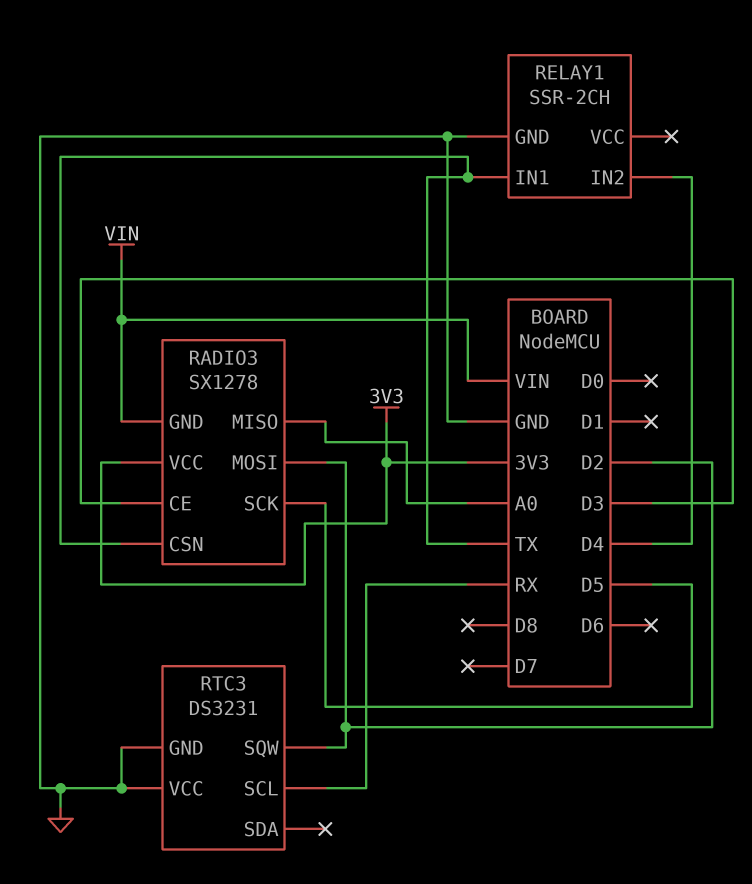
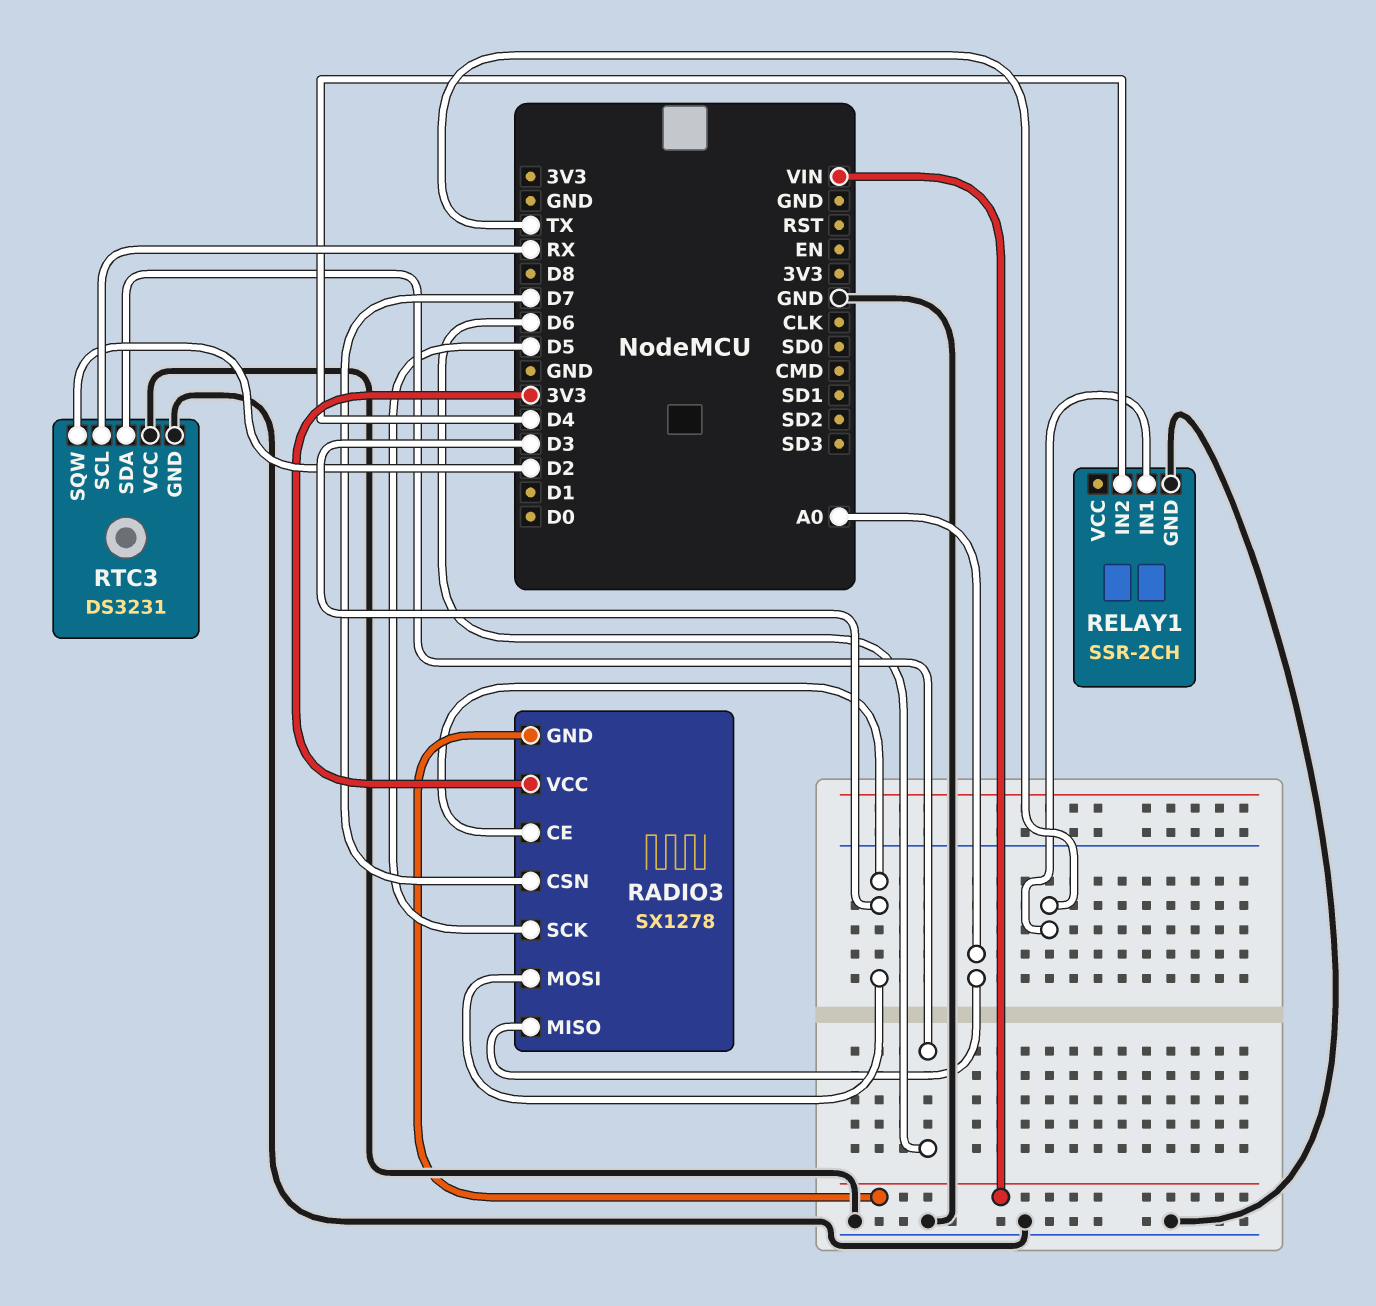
RADIO3 pin CSN: TX -> D7
RADIO3 pin MOSI: D2 -> D3
RTC3 pin SDA: none -> D6

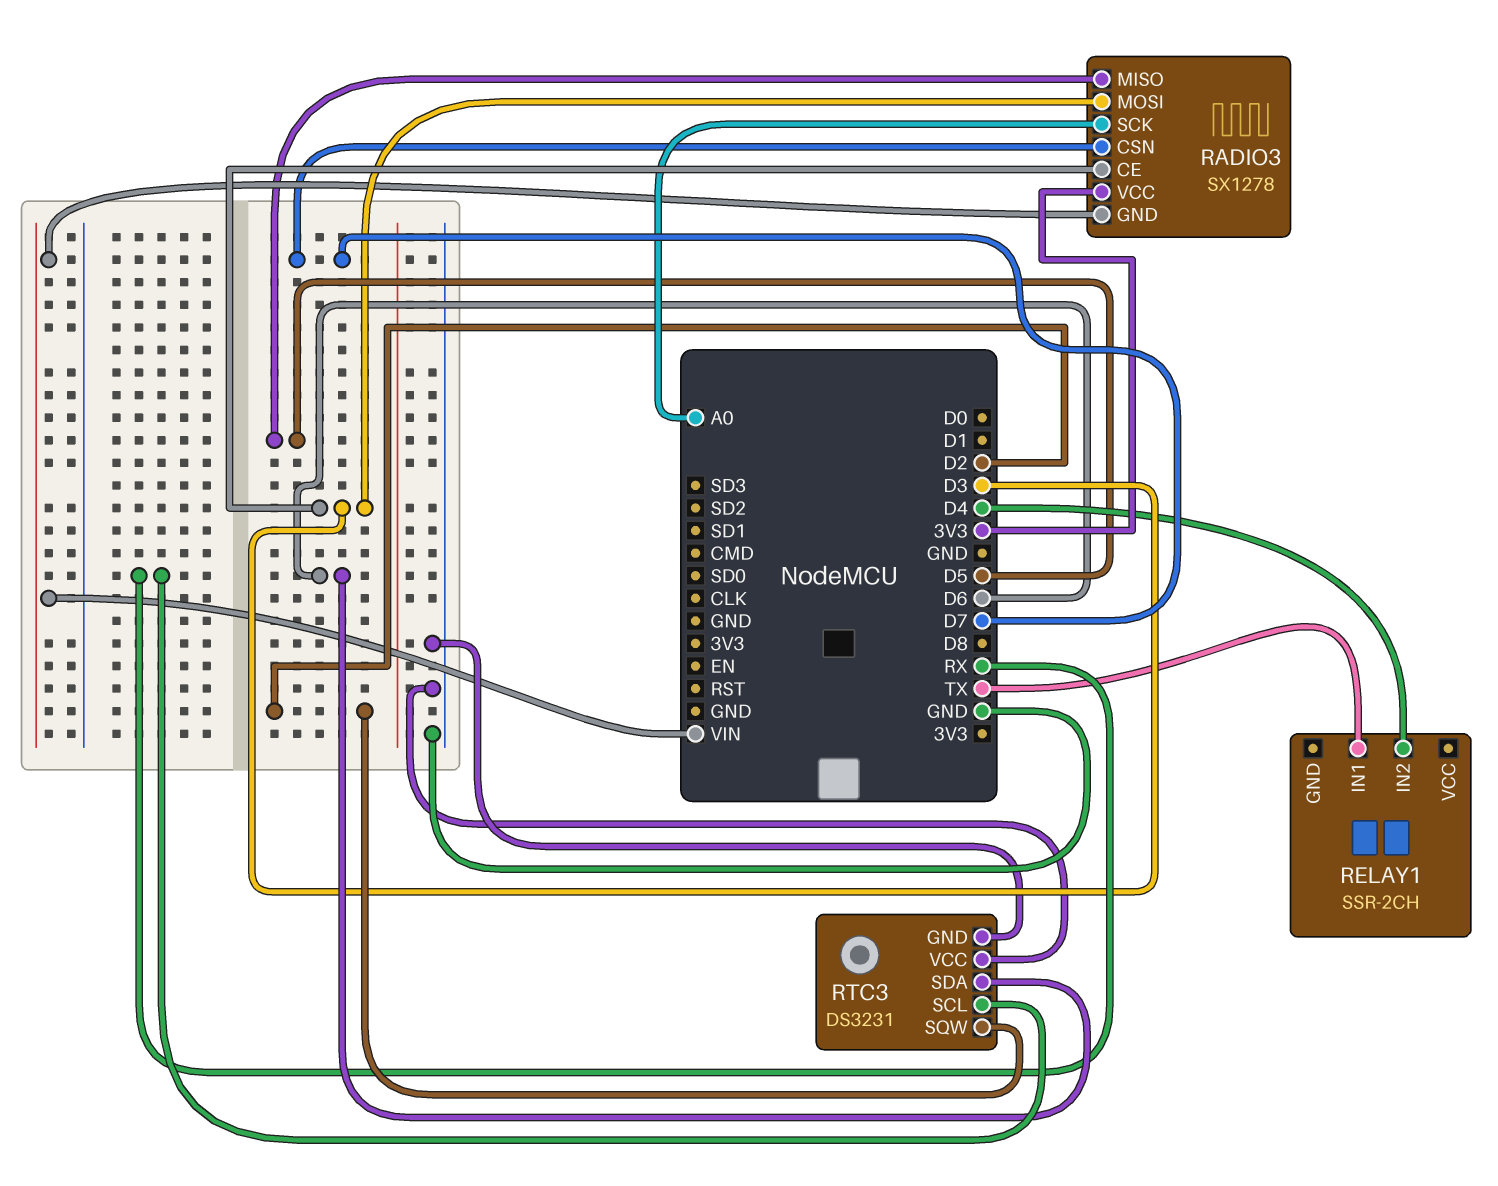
RADIO3 pin MISO: A0 -> D5
RADIO3 pin SCK: D5 -> A0
RELAY1 pin GND: GND -> none

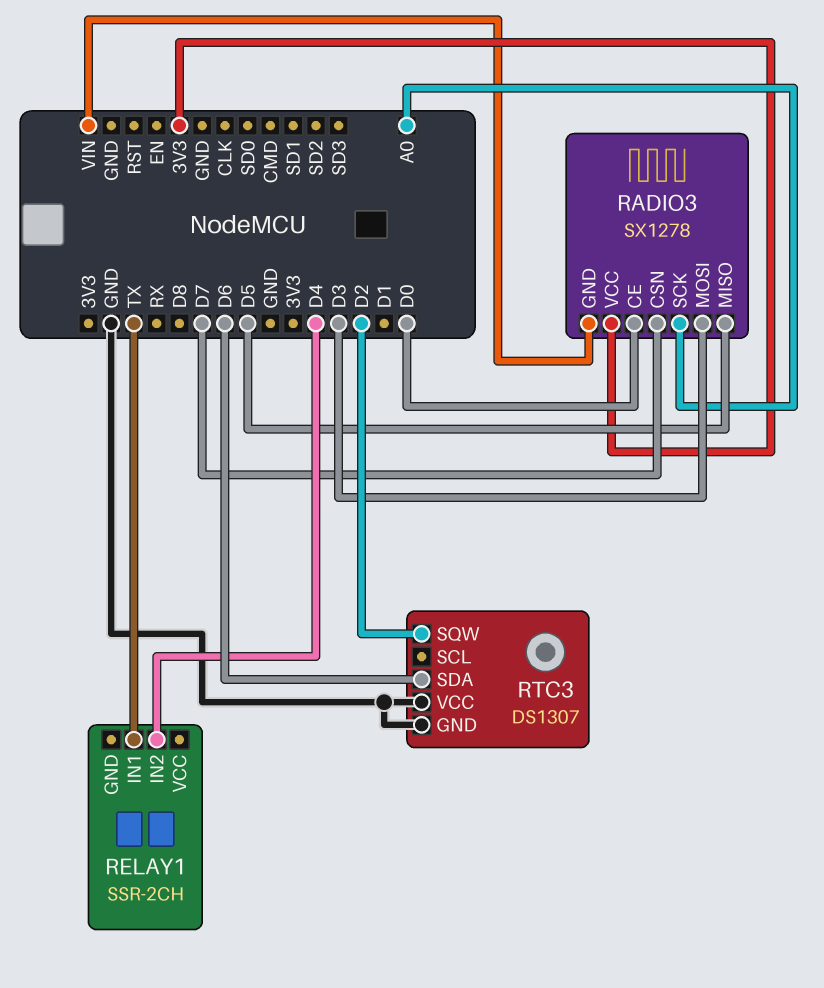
RADIO3 pin CE: D3 -> D0
RTC3: DS3231 -> DS1307
RTC3 pin SCL: RX -> none

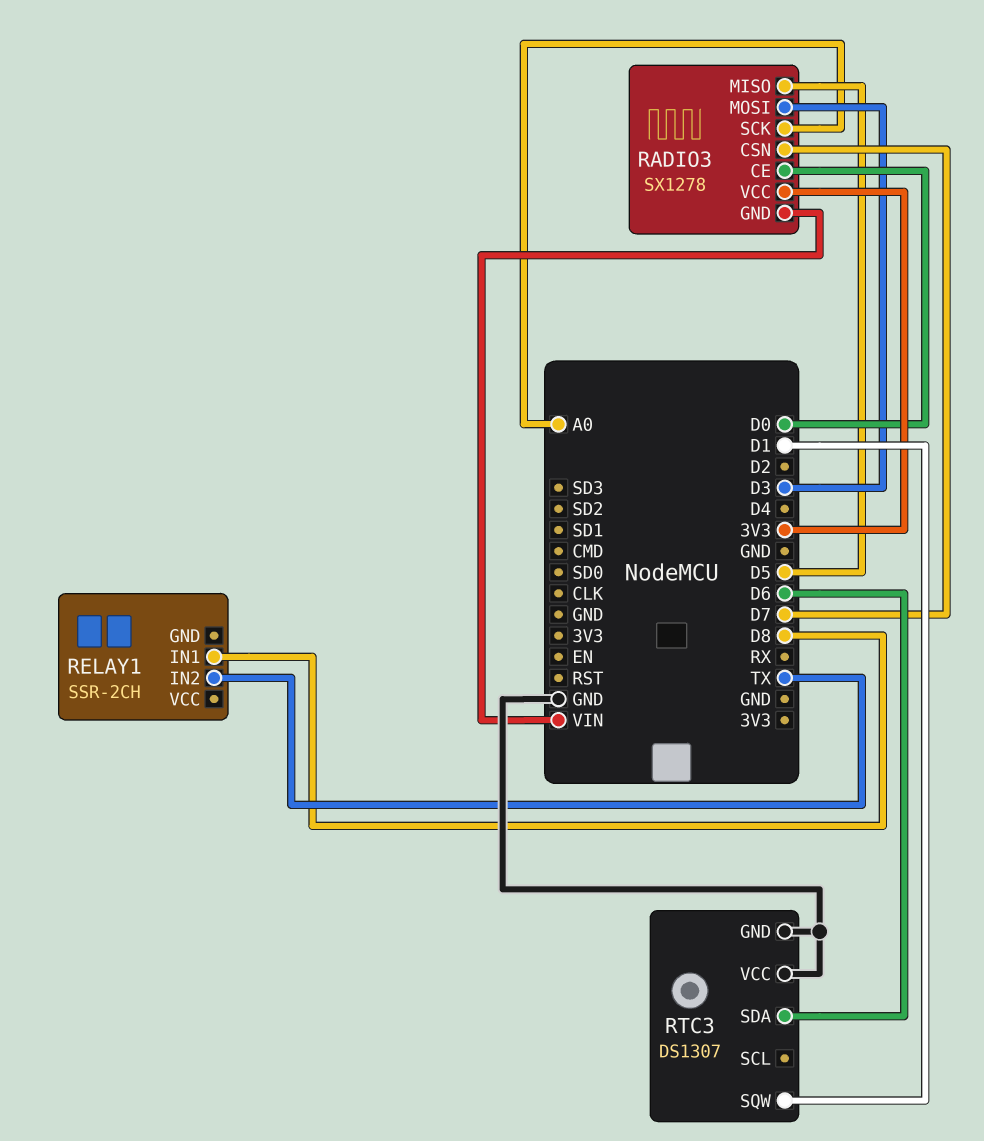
RELAY1 pin IN1: TX -> D8
RELAY1 pin IN2: D4 -> TX
RTC3 pin SQW: D2 -> D1

